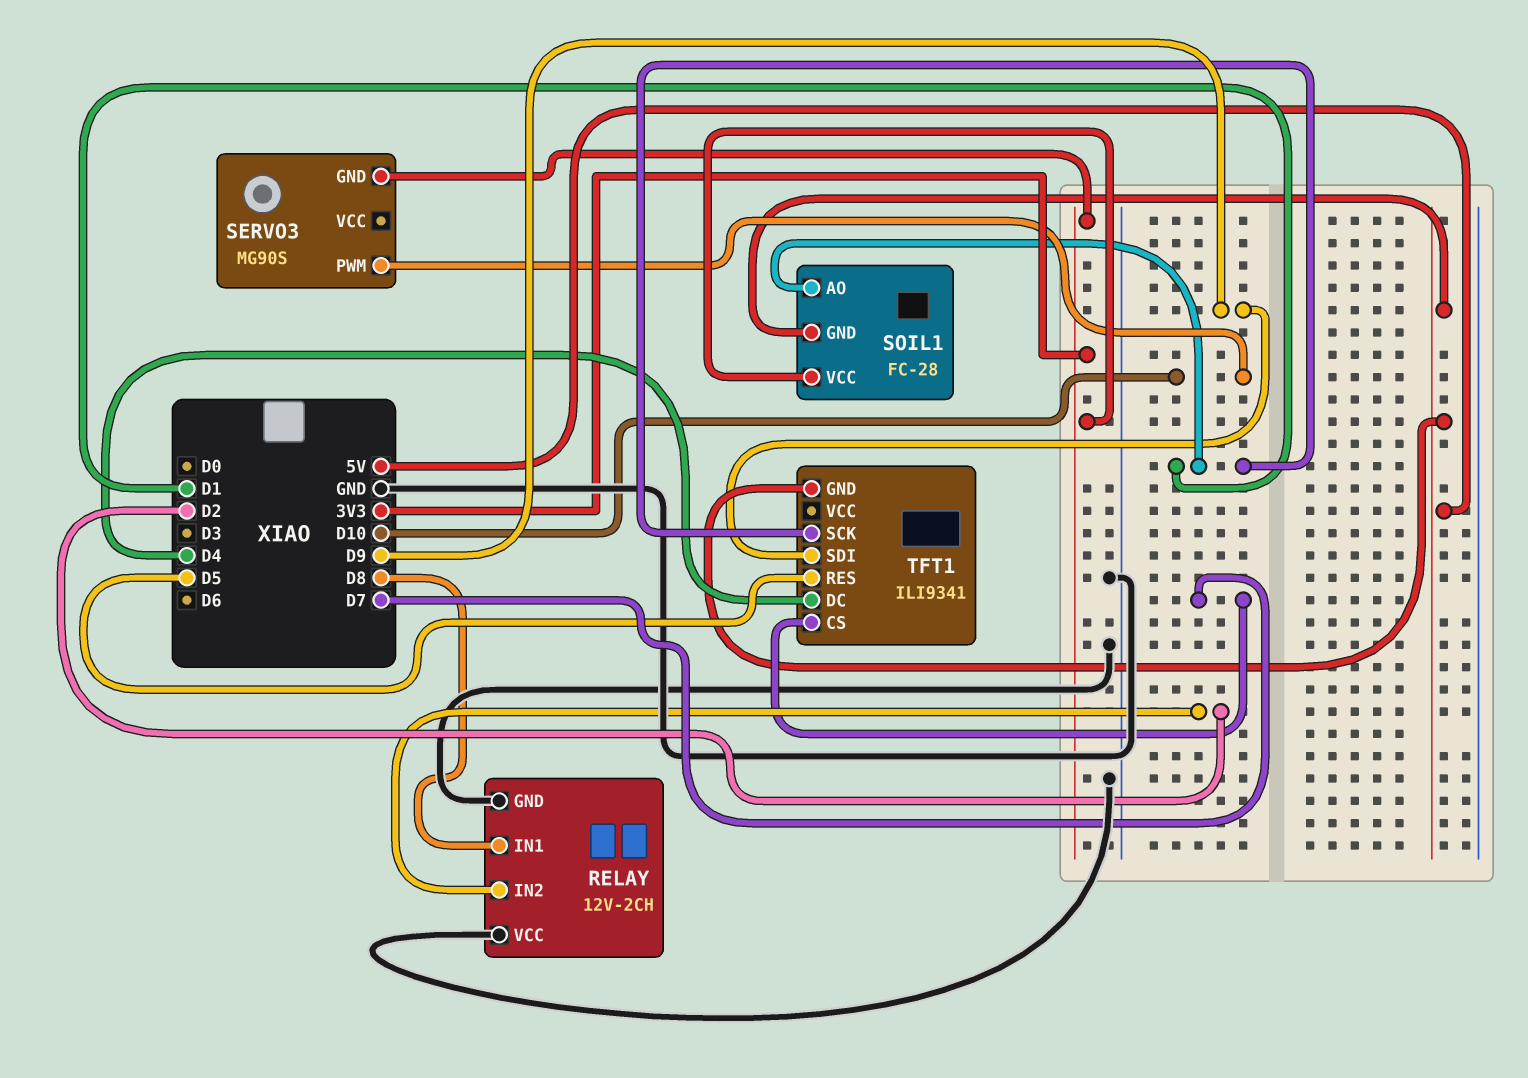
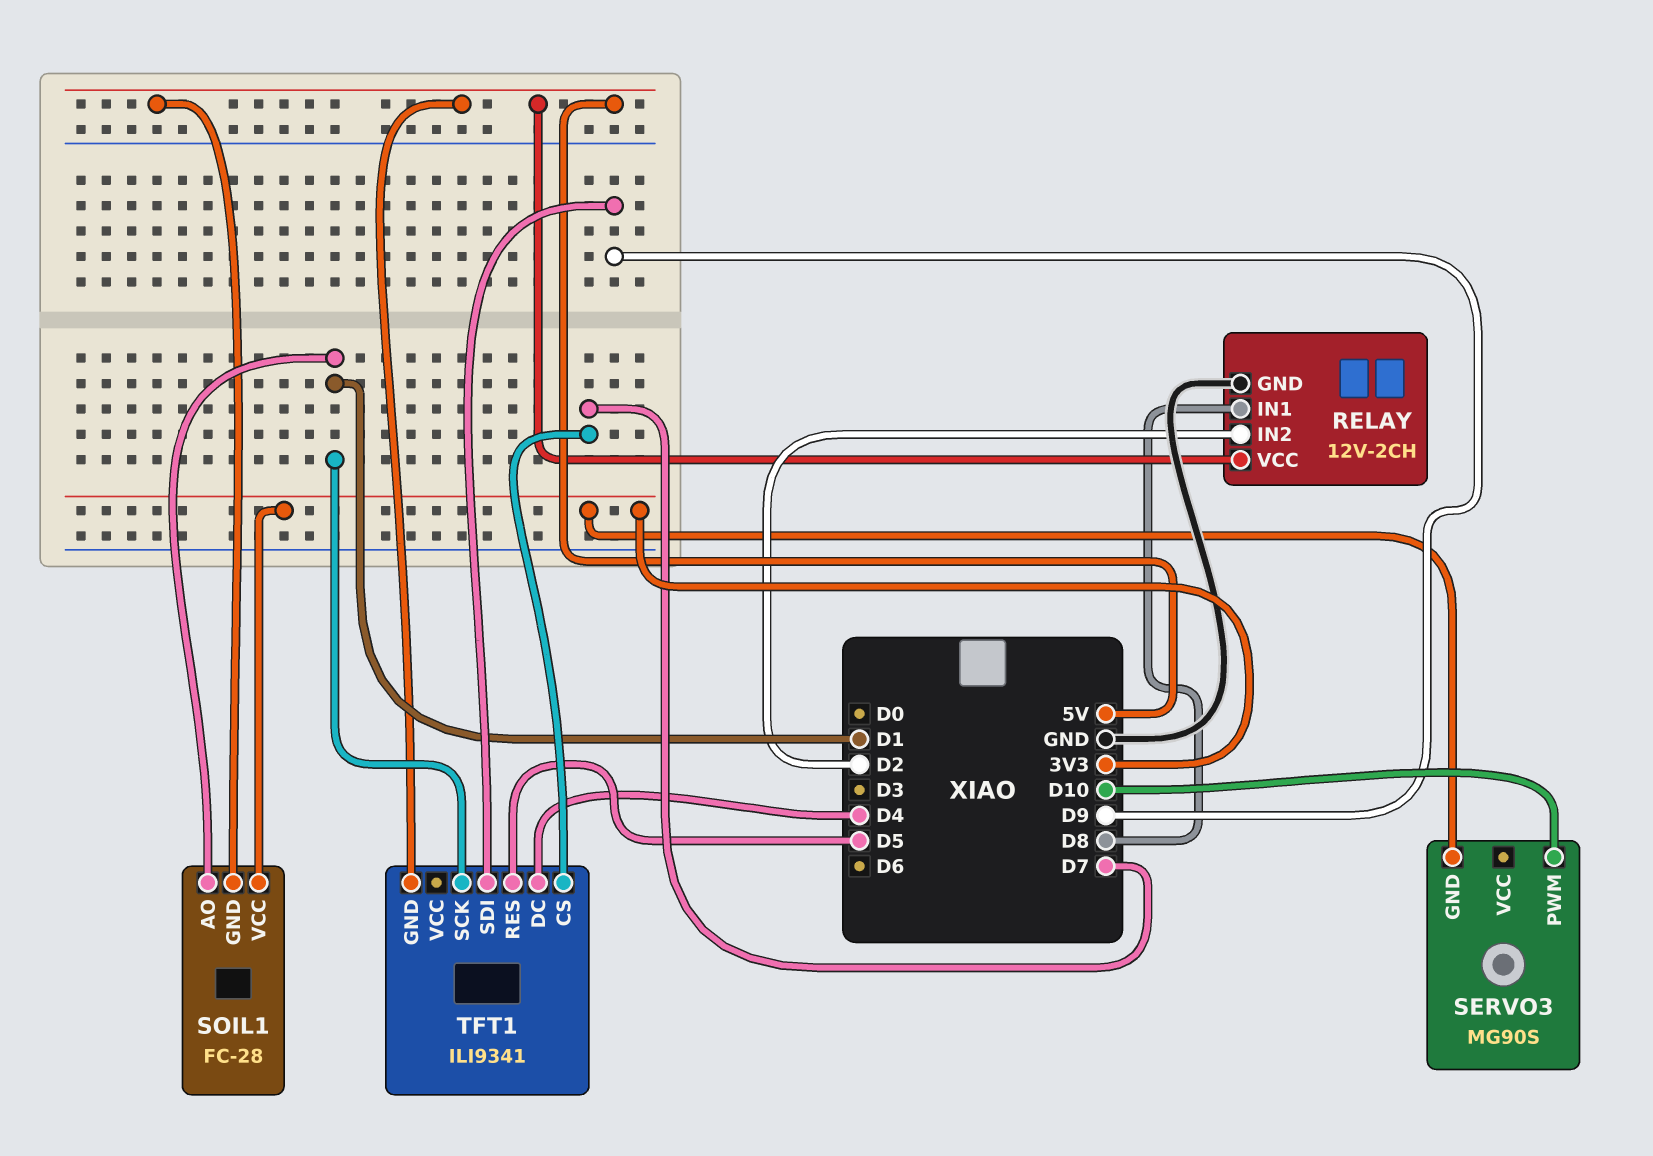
RELAY pin VCC: GND -> 5V

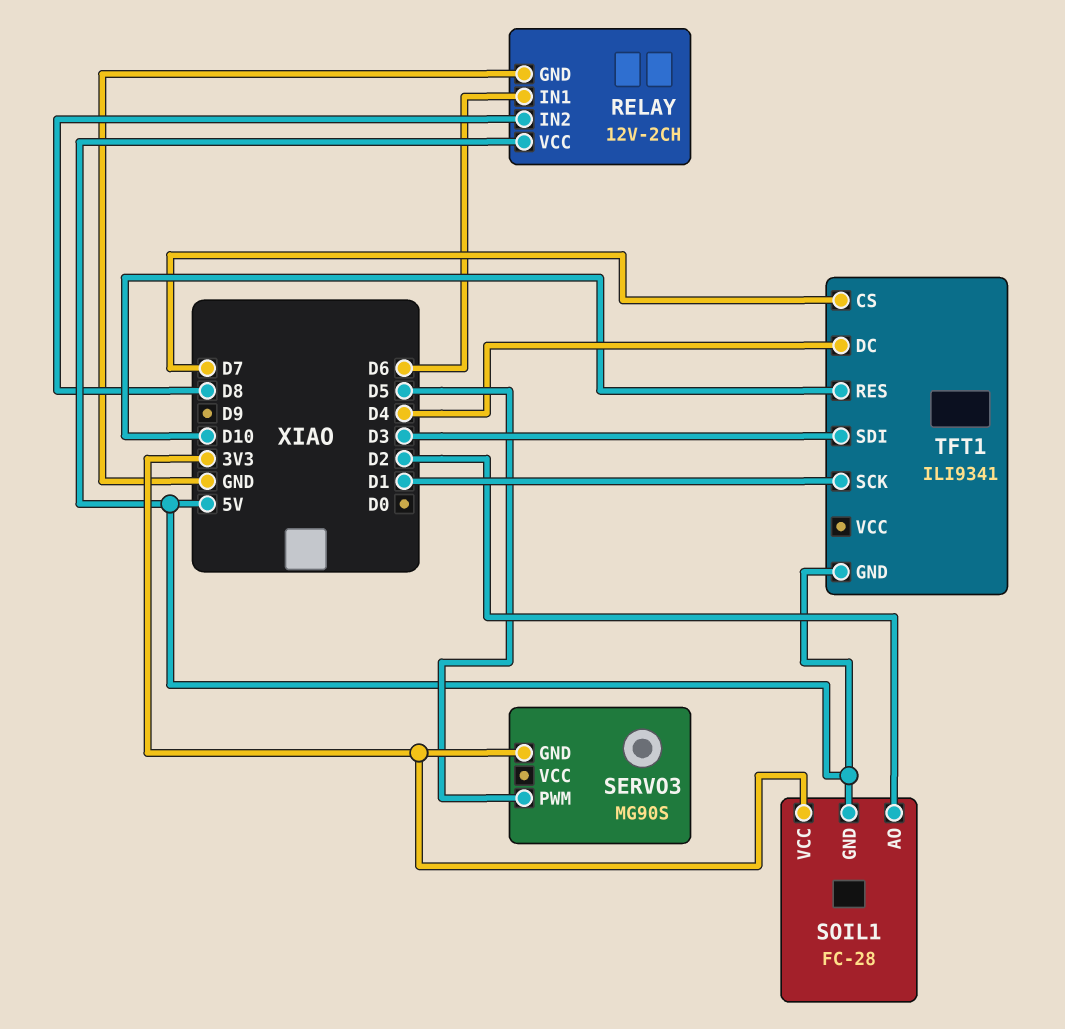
RELAY pin IN1: D8 -> D6
RELAY pin IN2: D2 -> D8
SERVO3 pin PWM: D10 -> D5
SOIL1 pin AO: D1 -> D2
TFT1 pin RES: D5 -> D10
TFT1 pin SDI: D9 -> D3

